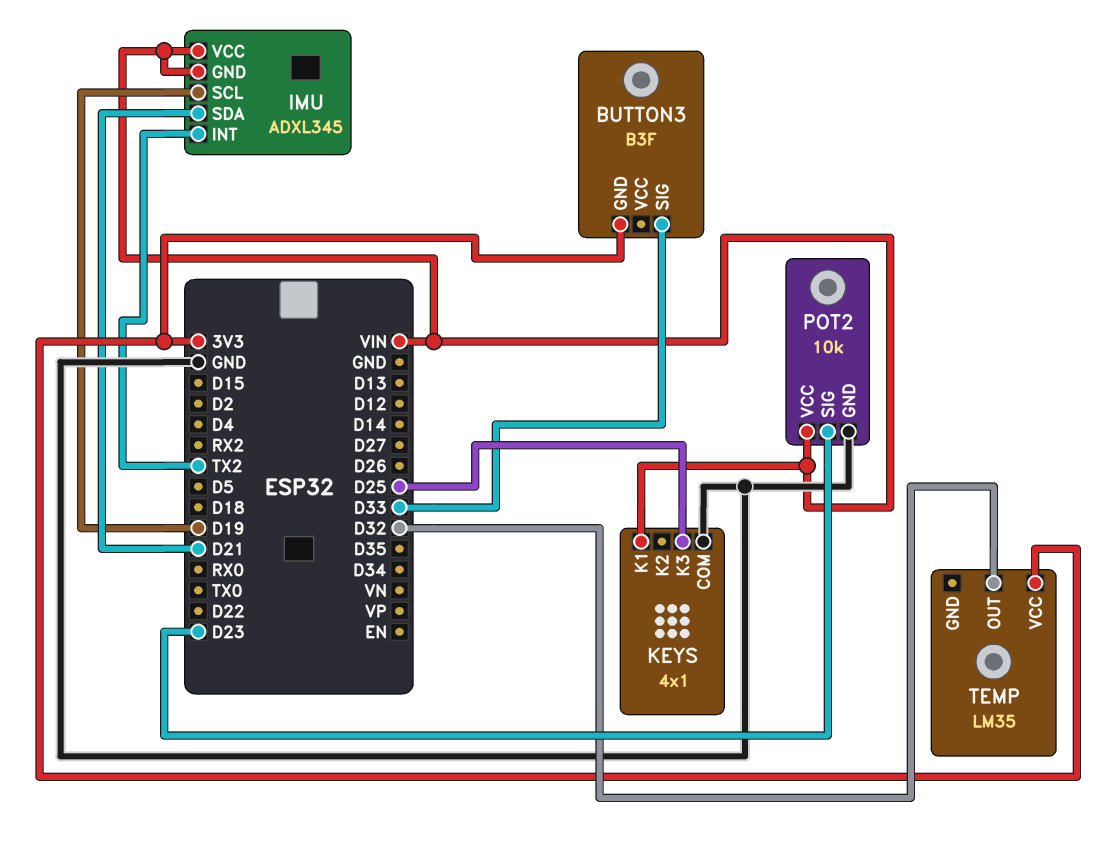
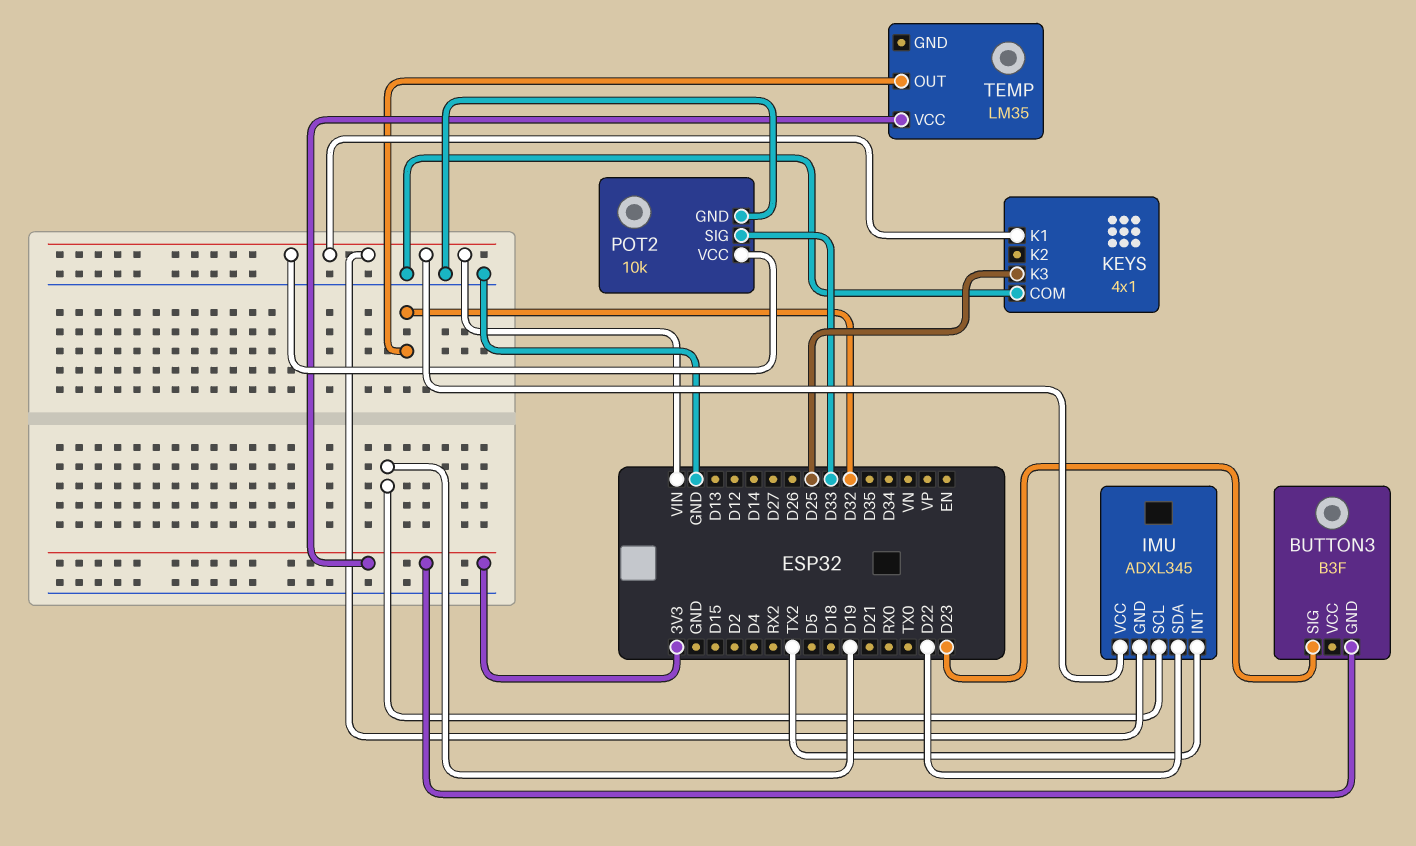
BUTTON3 pin SIG: D33 -> D23
IMU pin SDA: D21 -> D22
POT2 pin SIG: D23 -> D33

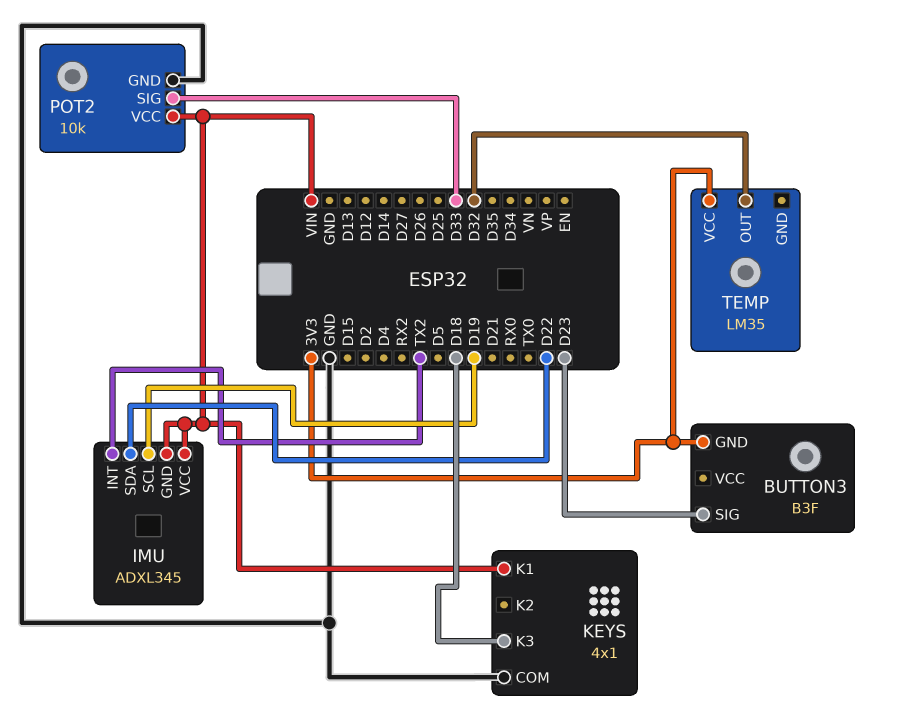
KEYS pin K3: D25 -> D18

